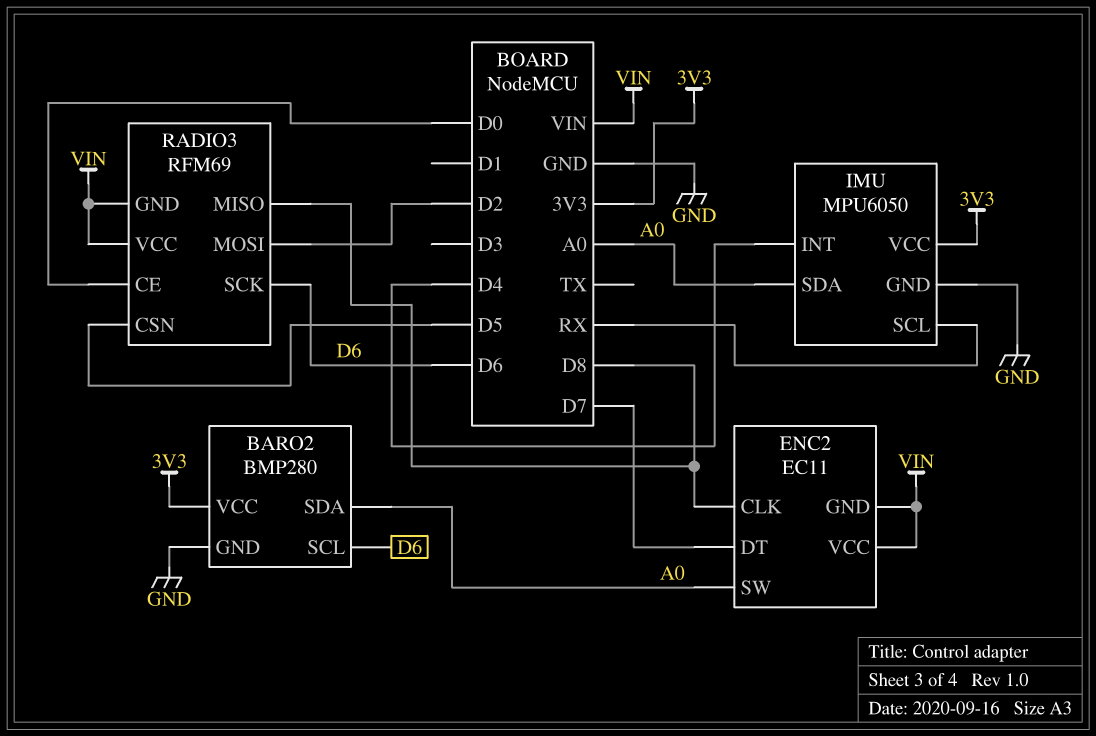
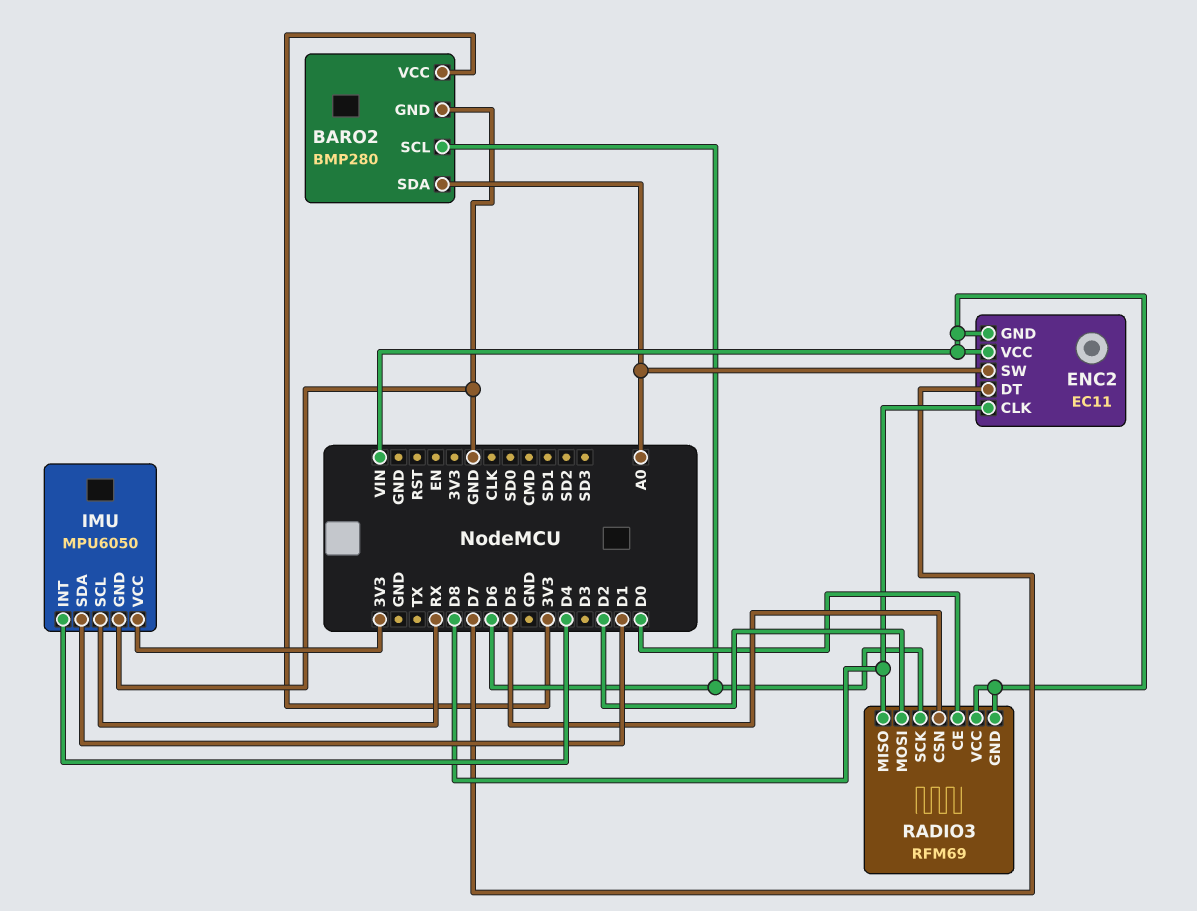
IMU pin SDA: A0 -> D1

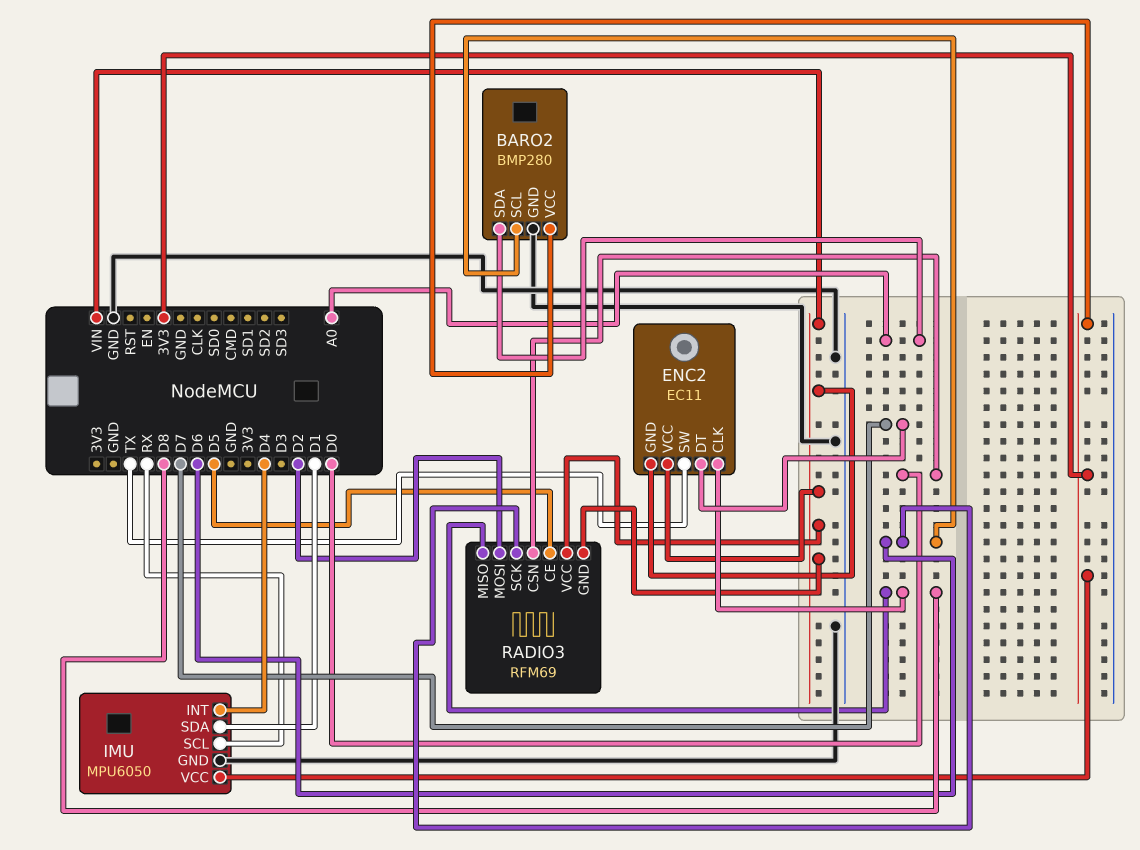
ENC2 pin SW: A0 -> TX
RADIO3 pin CE: D0 -> D5
RADIO3 pin CSN: D5 -> D0

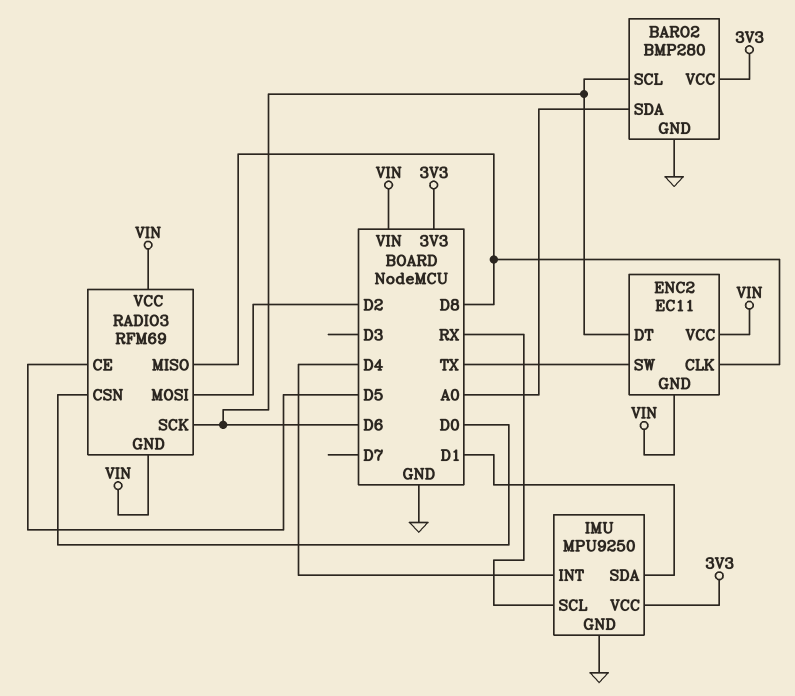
ENC2 pin DT: D7 -> D6
IMU: MPU6050 -> MPU9250

